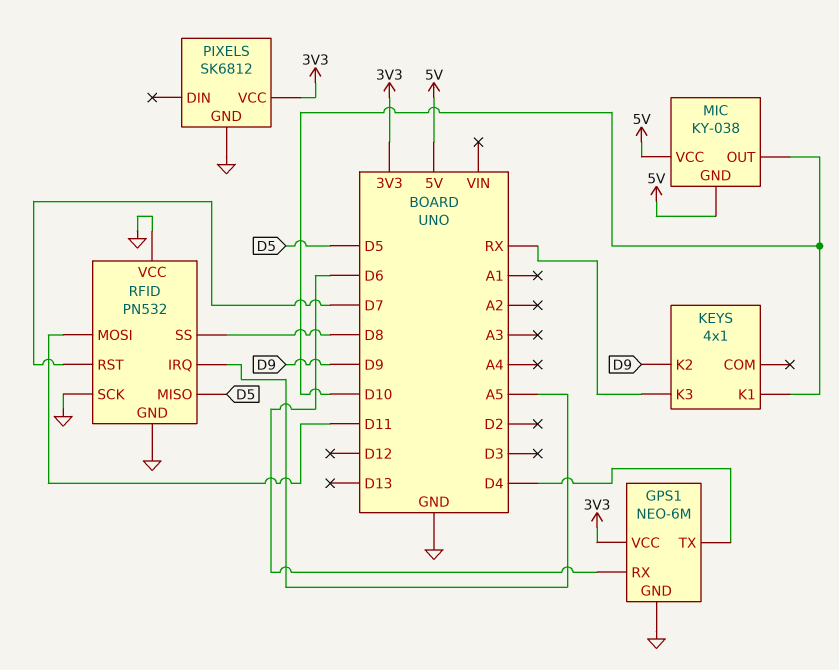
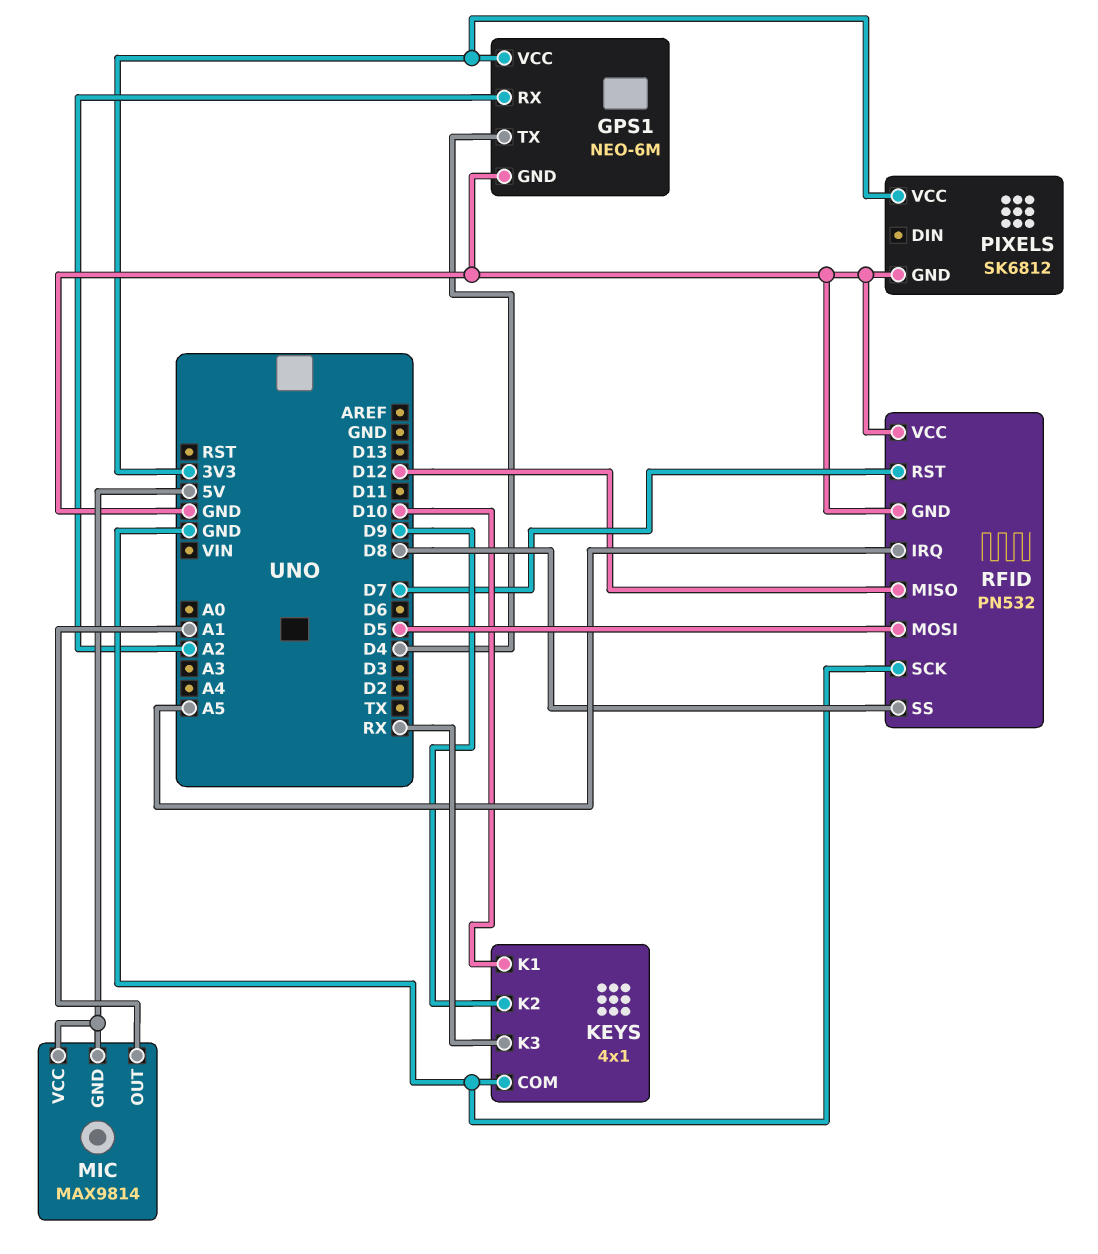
GPS1 pin RX: D6 -> A2
KEYS pin COM: none -> GND
MIC: KY-038 -> MAX9814
MIC pin OUT: D10 -> A1
RFID pin MISO: D5 -> D12
RFID pin MOSI: D11 -> D5

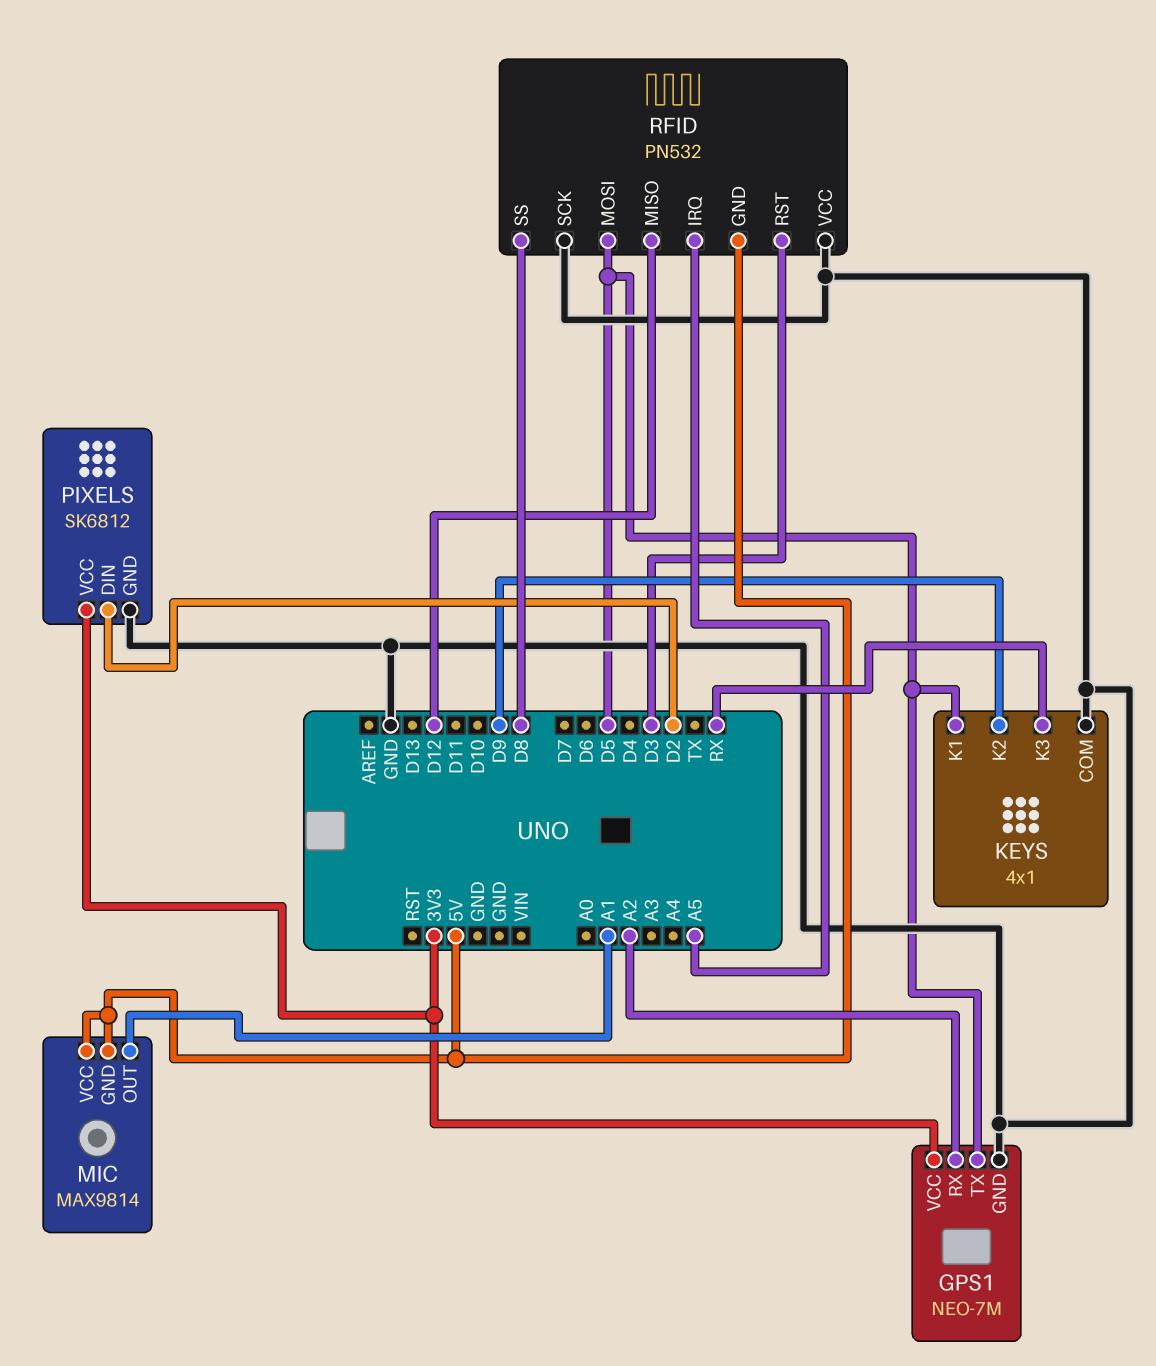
GPS1: NEO-6M -> NEO-7M
GPS1 pin TX: D4 -> D5
KEYS pin K1: D10 -> D5
PIXELS pin DIN: none -> D2
RFID pin GND: GND -> 5V
RFID pin RST: D7 -> D3

